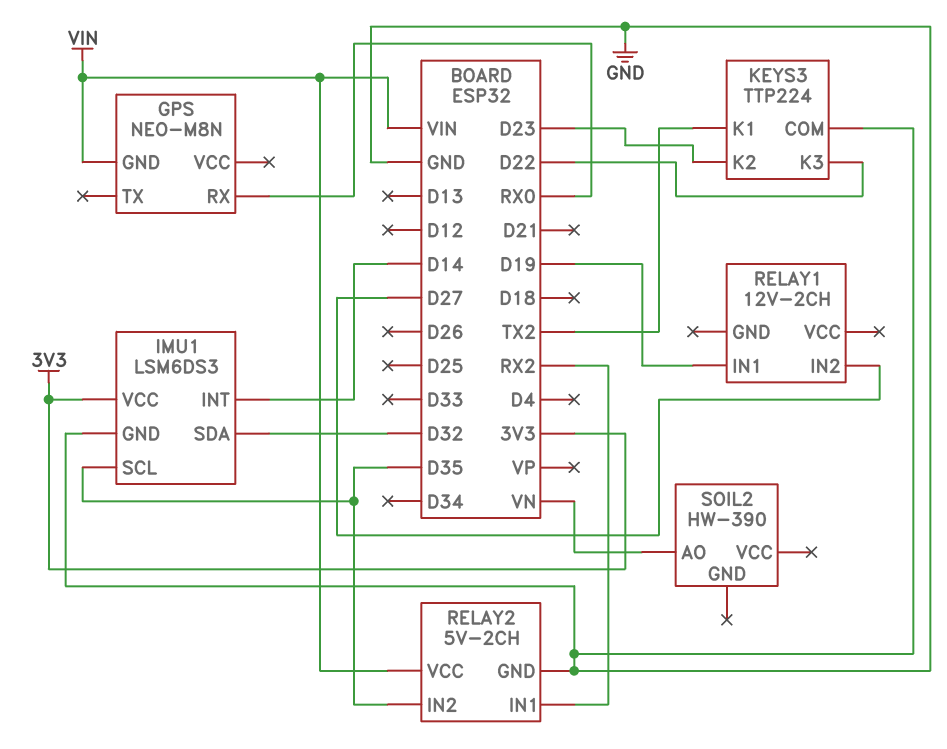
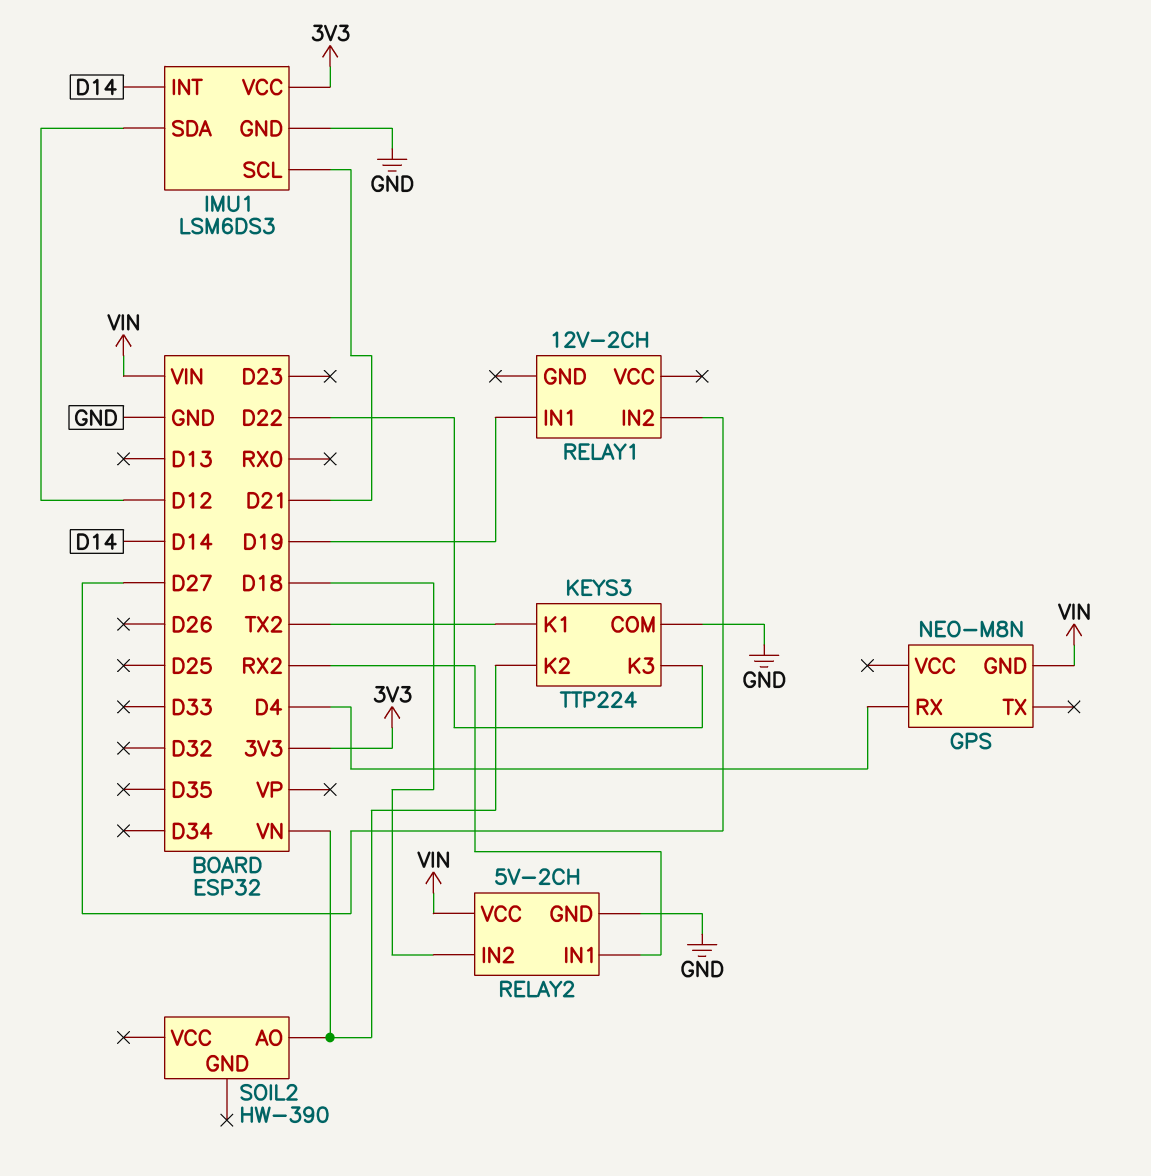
GPS pin RX: RX0 -> D4
IMU1 pin SCL: D35 -> D21
IMU1 pin SDA: D32 -> D12
KEYS3 pin K2: D23 -> VN
RELAY2 pin IN2: D35 -> D18

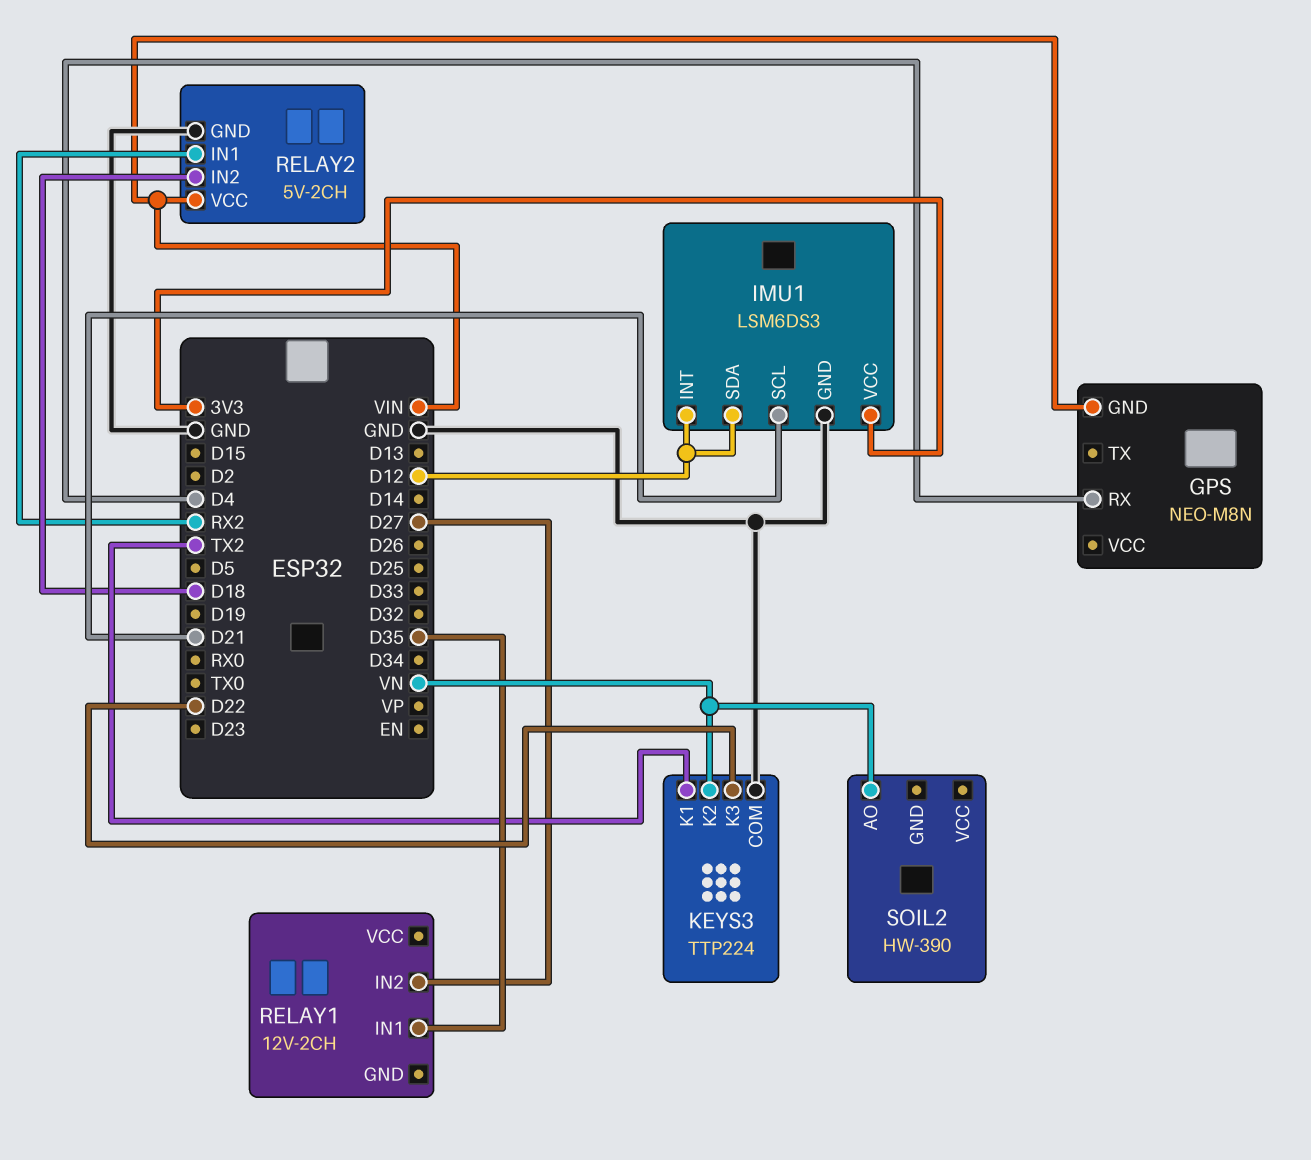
IMU1 pin INT: D14 -> D12
RELAY1 pin IN1: D19 -> D35

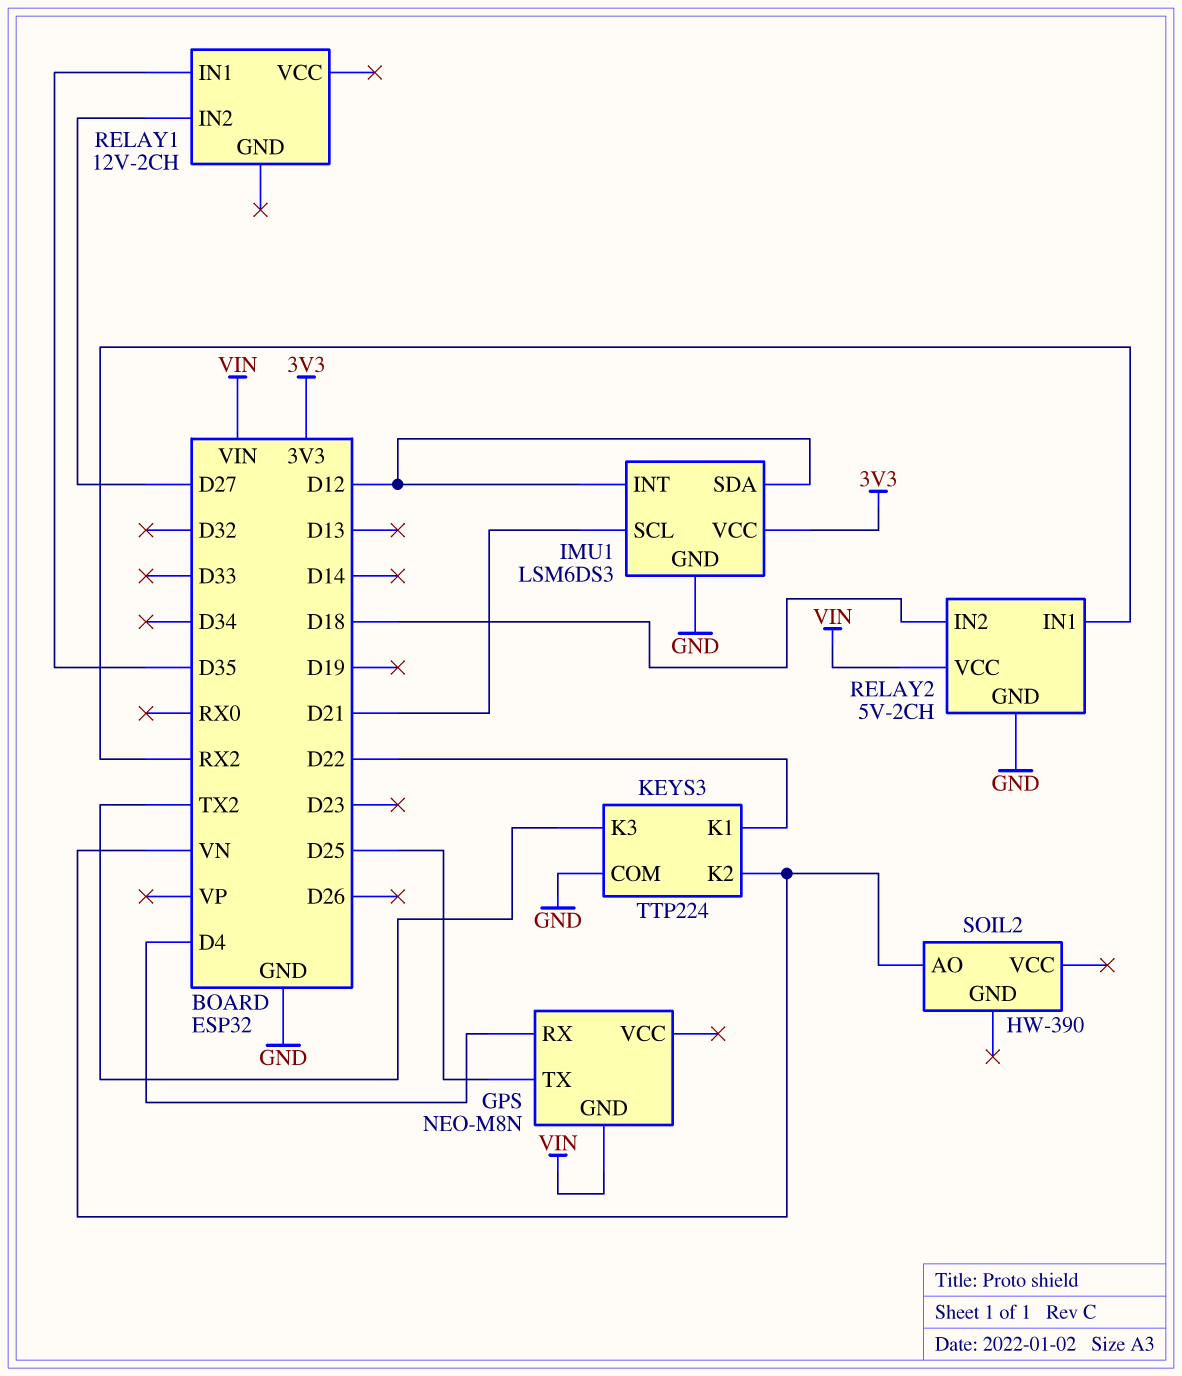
GPS pin TX: none -> D25
KEYS3 pin K1: TX2 -> D22
KEYS3 pin K3: D22 -> TX2

